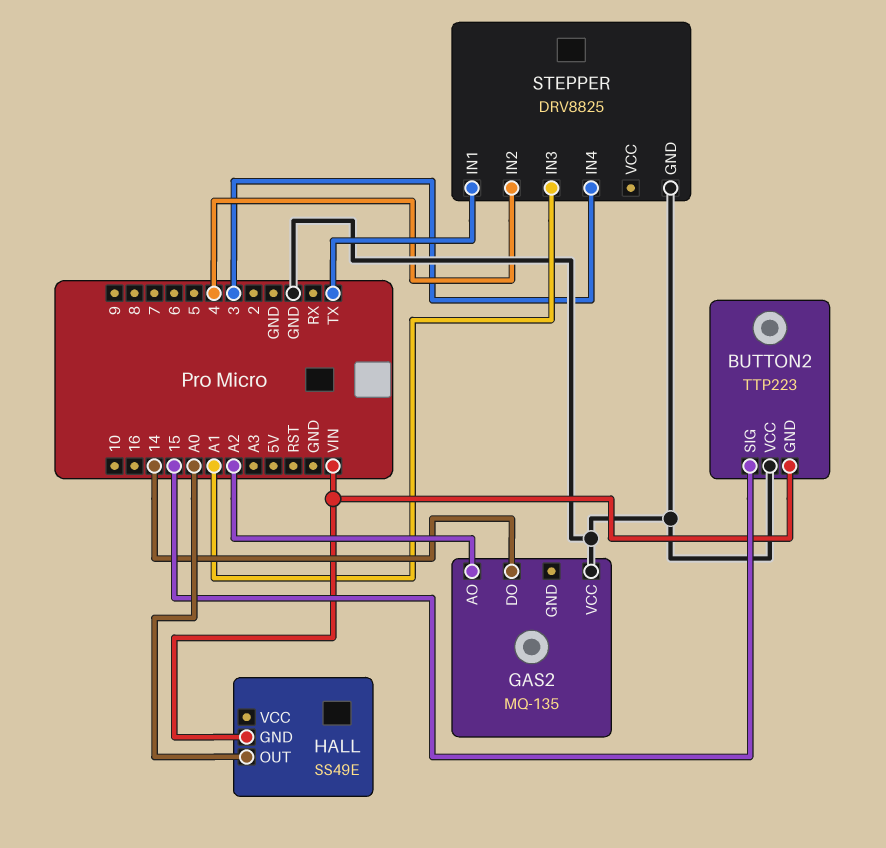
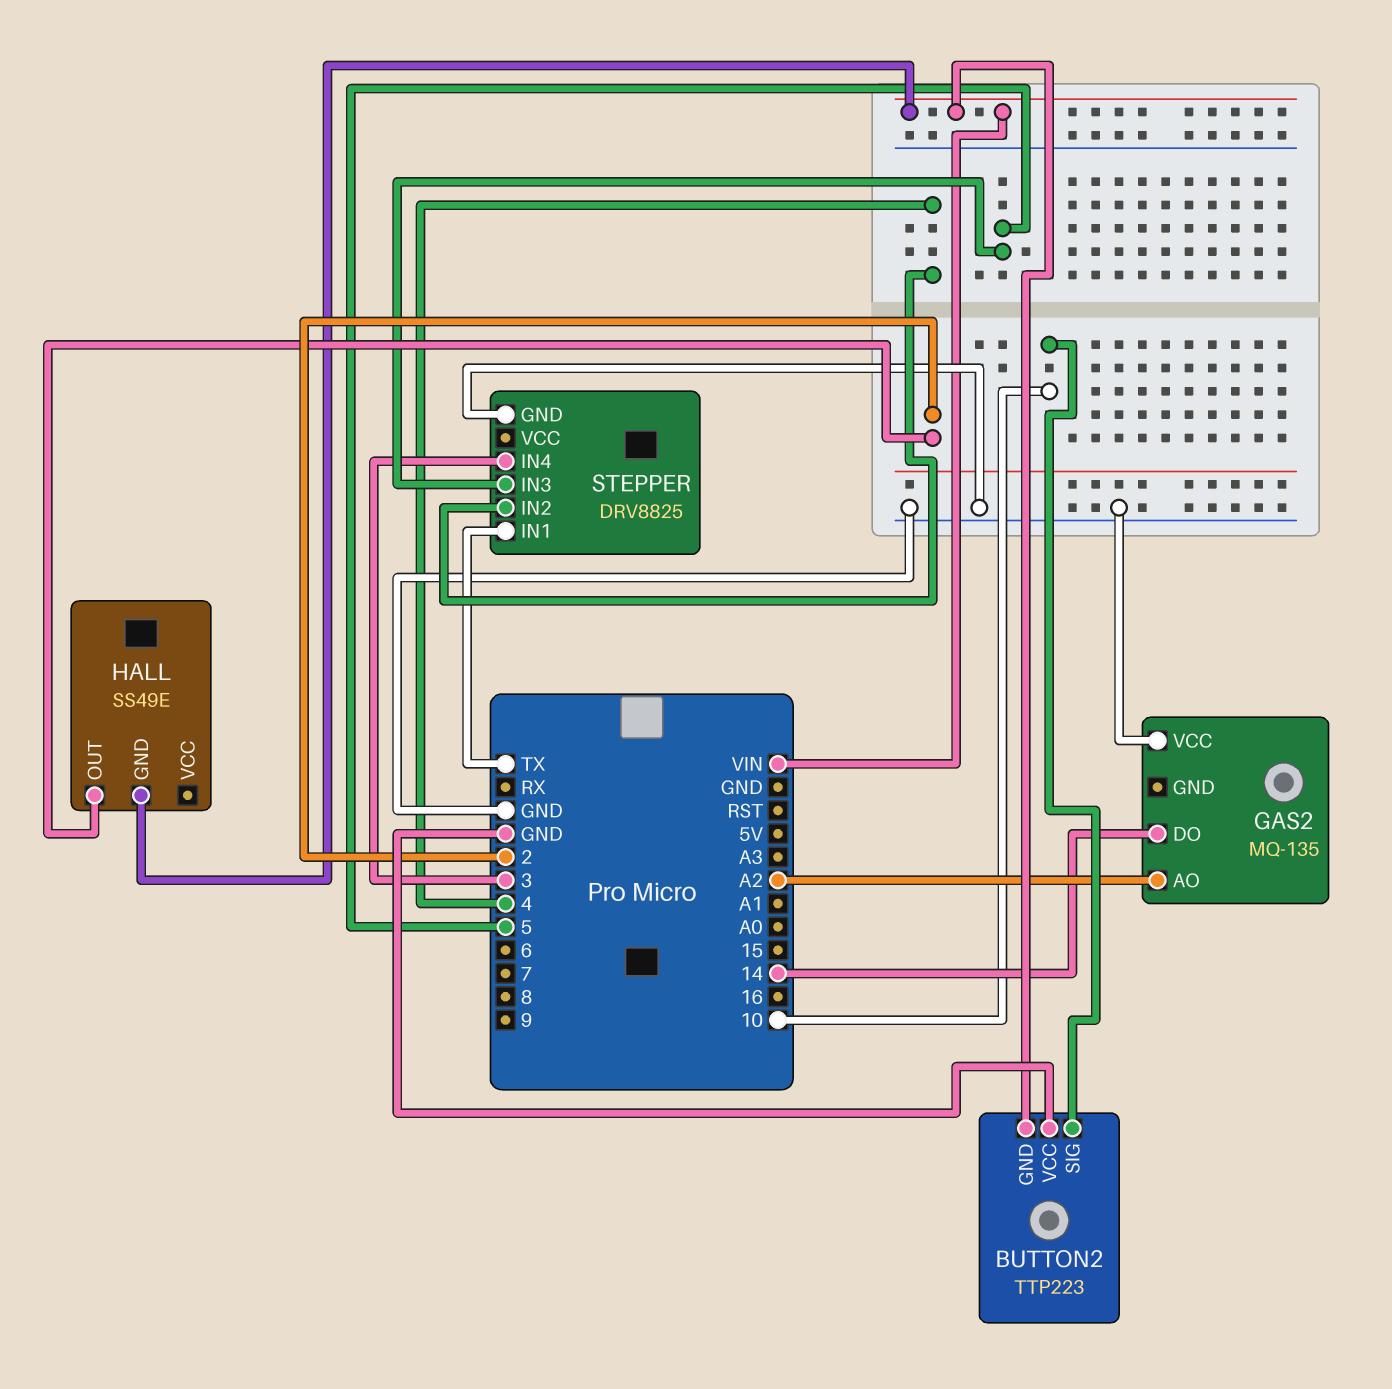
BUTTON2 pin SIG: 15 -> 10
HALL pin OUT: A0 -> 2
STEPPER pin IN3: A1 -> 5

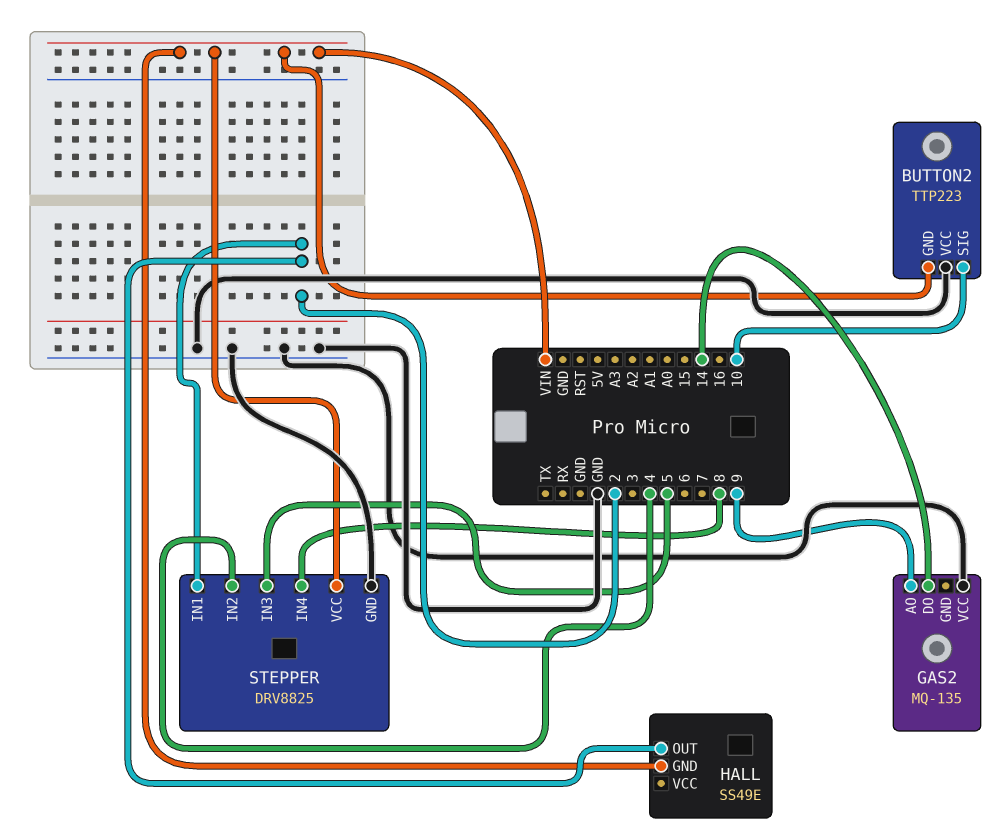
GAS2 pin AO: A2 -> 9
STEPPER pin IN1: TX -> 2
STEPPER pin IN4: 3 -> 8
STEPPER pin VCC: none -> VIN

